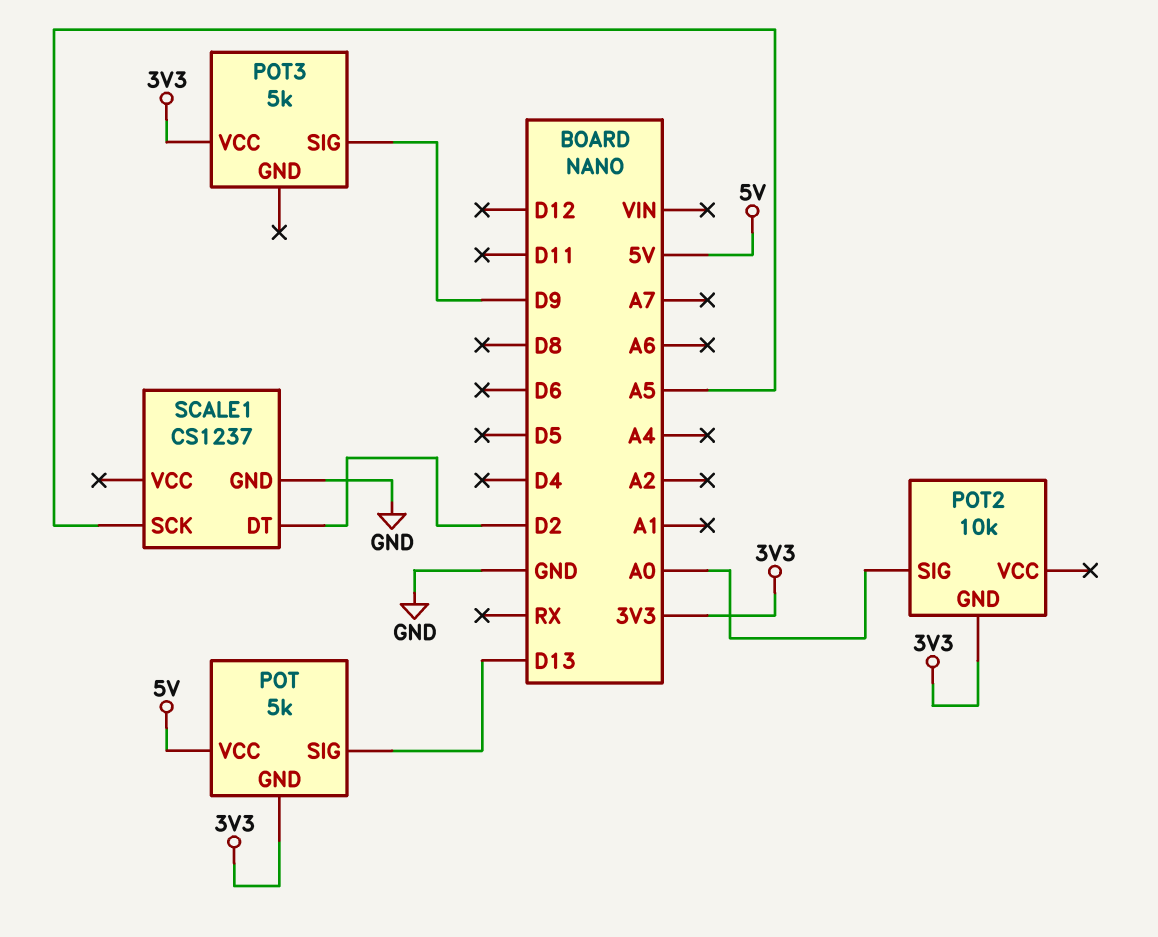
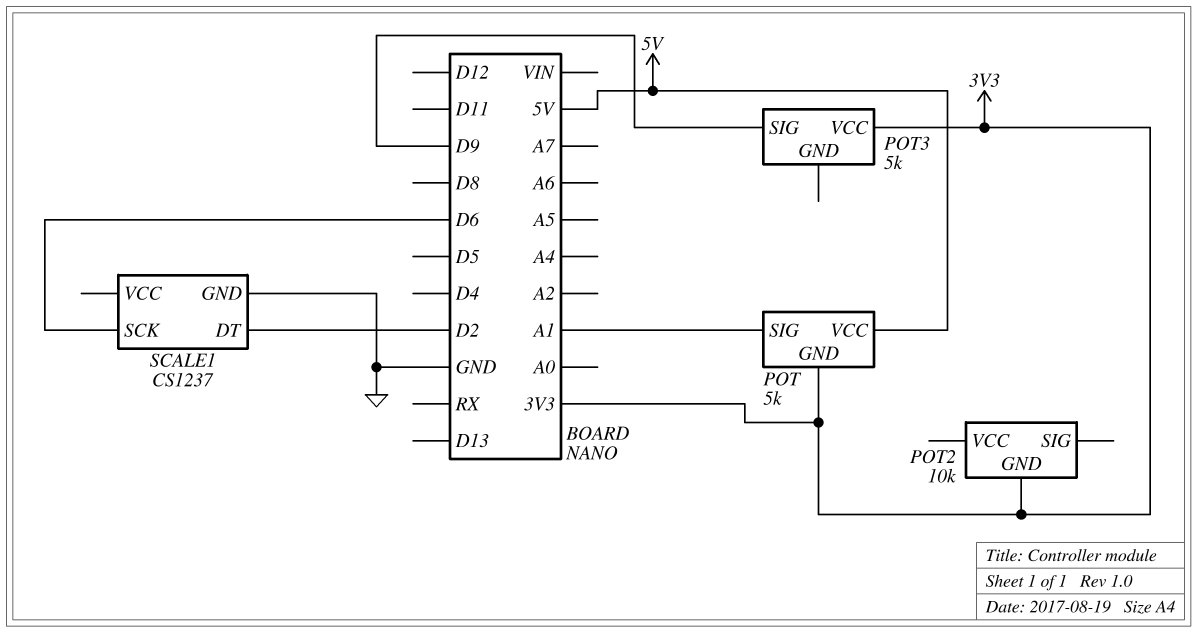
POT pin SIG: D13 -> A1
POT2 pin SIG: A0 -> none
SCALE1 pin SCK: A5 -> D6

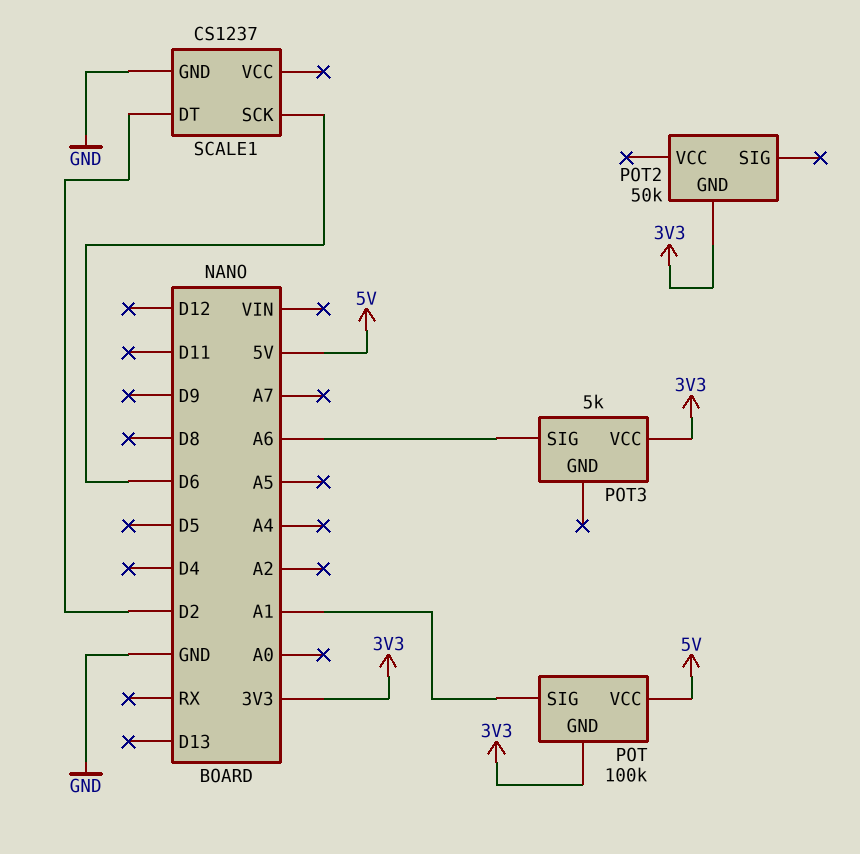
POT: 5k -> 100k
POT2: 10k -> 50k
POT3 pin SIG: D9 -> A6

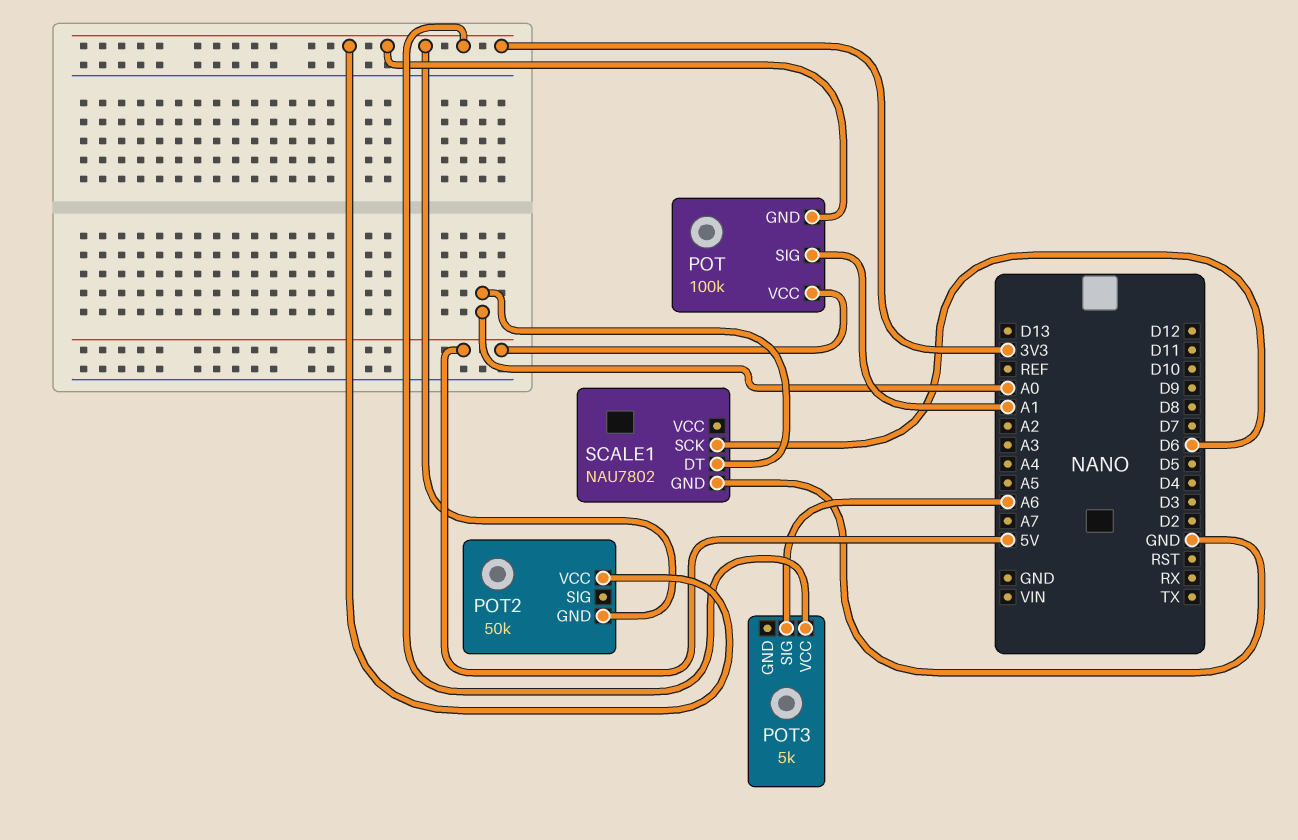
POT2 pin VCC: none -> 3V3
SCALE1: CS1237 -> NAU7802
SCALE1 pin DT: D2 -> A0

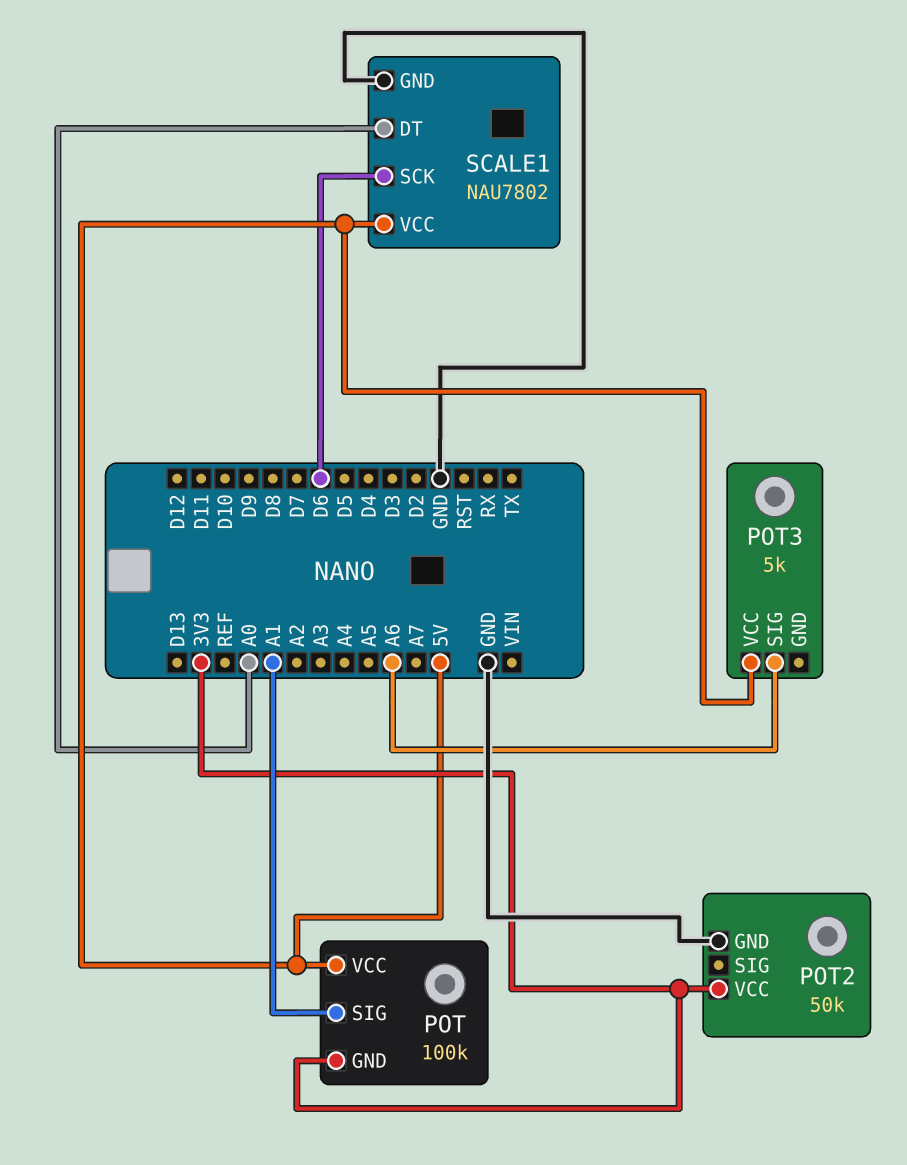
POT2 pin GND: 3V3 -> GND
POT3 pin VCC: 3V3 -> 5V
SCALE1 pin VCC: none -> 5V

